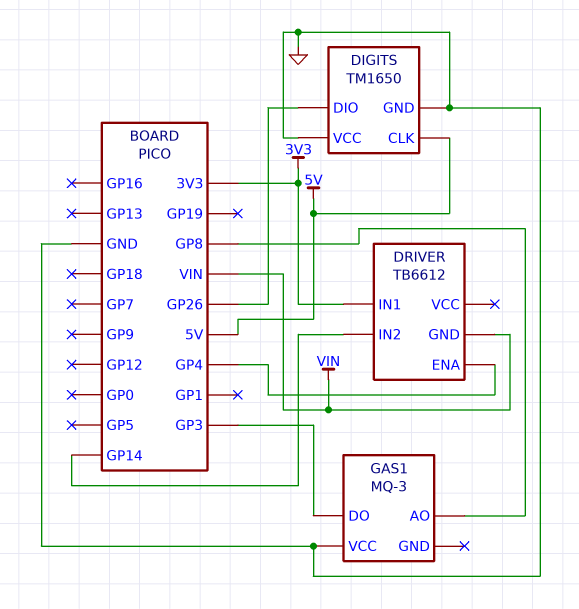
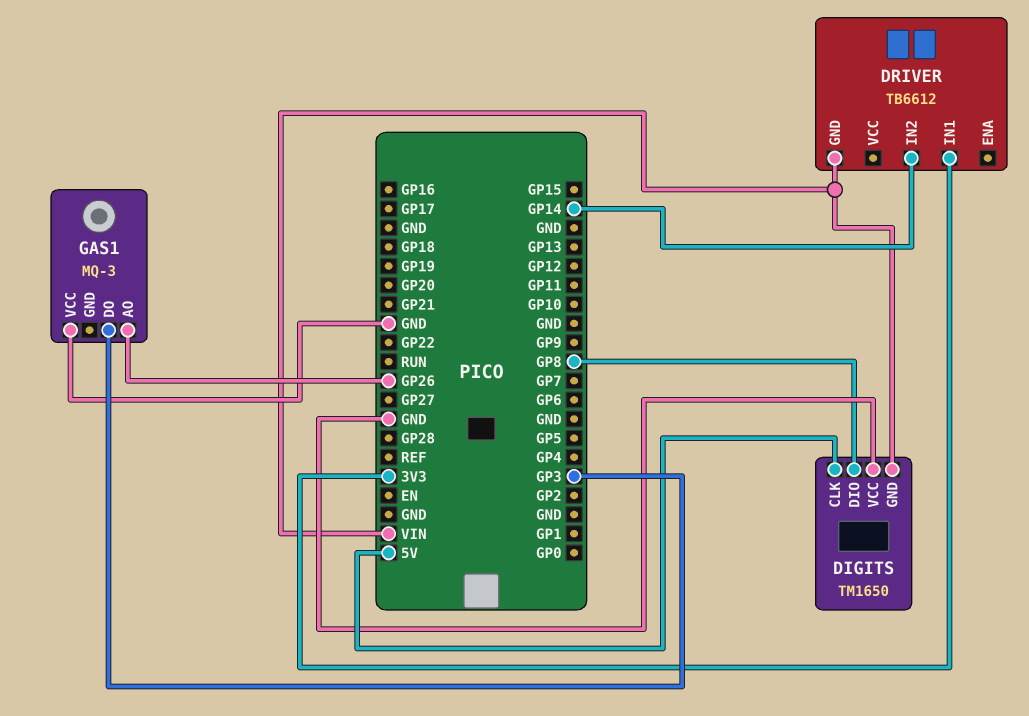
DIGITS pin DIO: GP26 -> GP8
DIGITS pin GND: GND -> VIN
DRIVER pin ENA: GP4 -> none
GAS1 pin AO: GP8 -> GP26

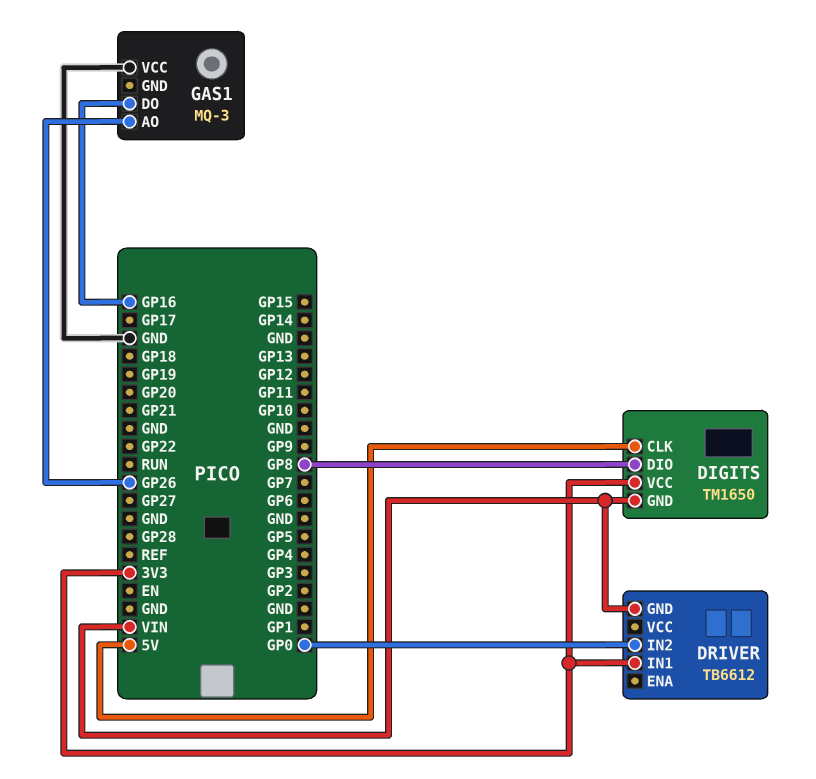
DIGITS pin VCC: GND -> 3V3
DRIVER pin IN2: GP14 -> GP0
GAS1 pin DO: GP3 -> GP16

